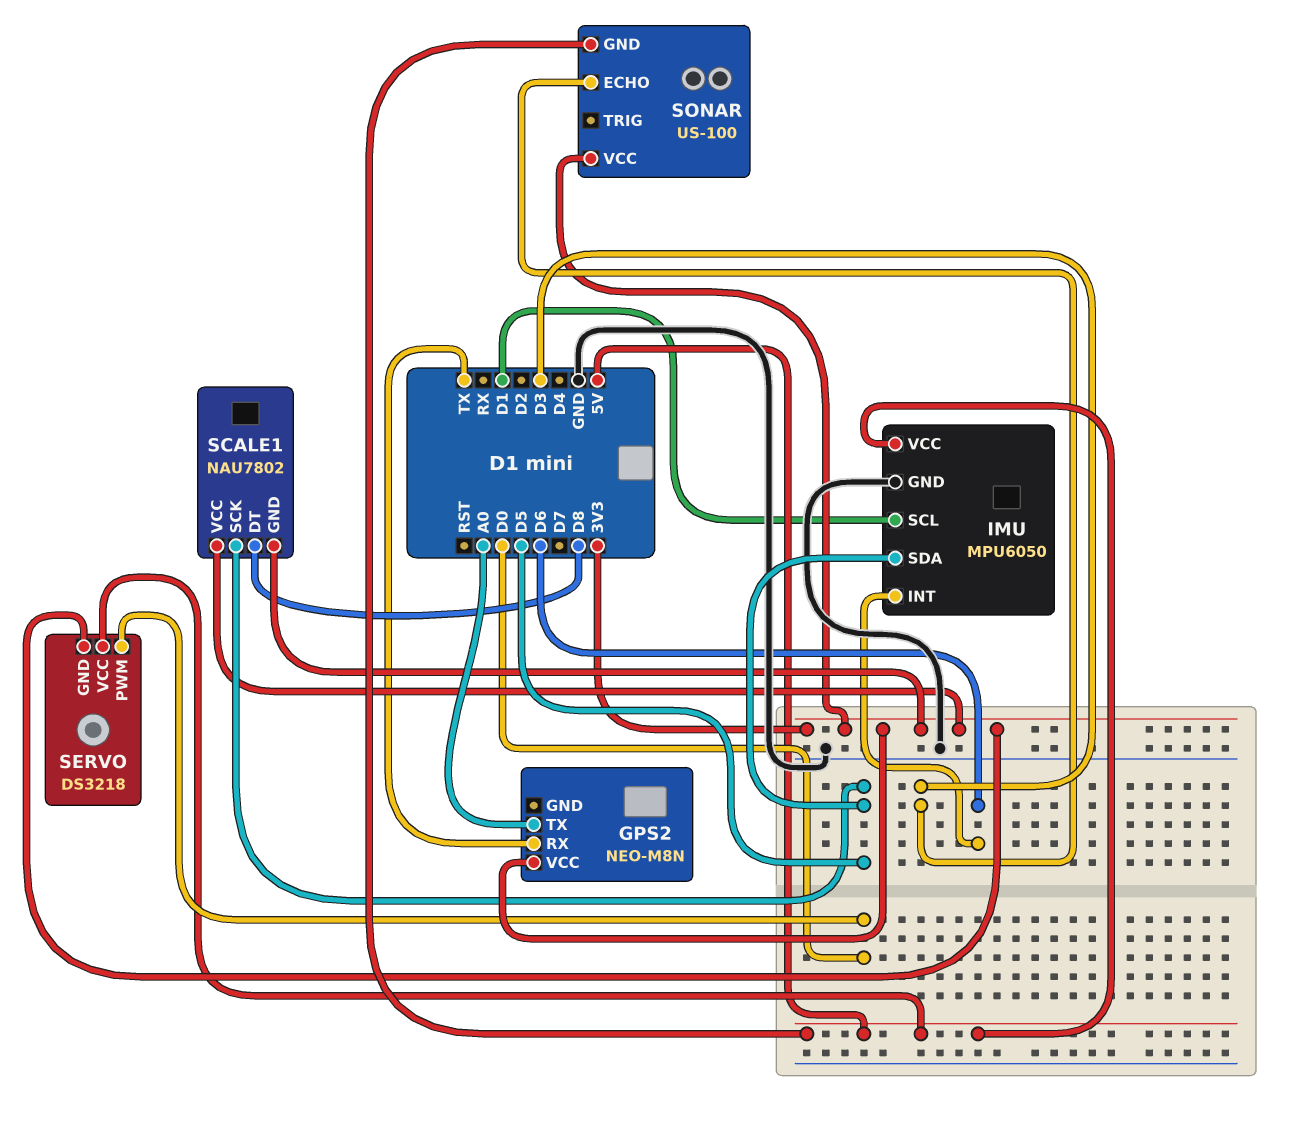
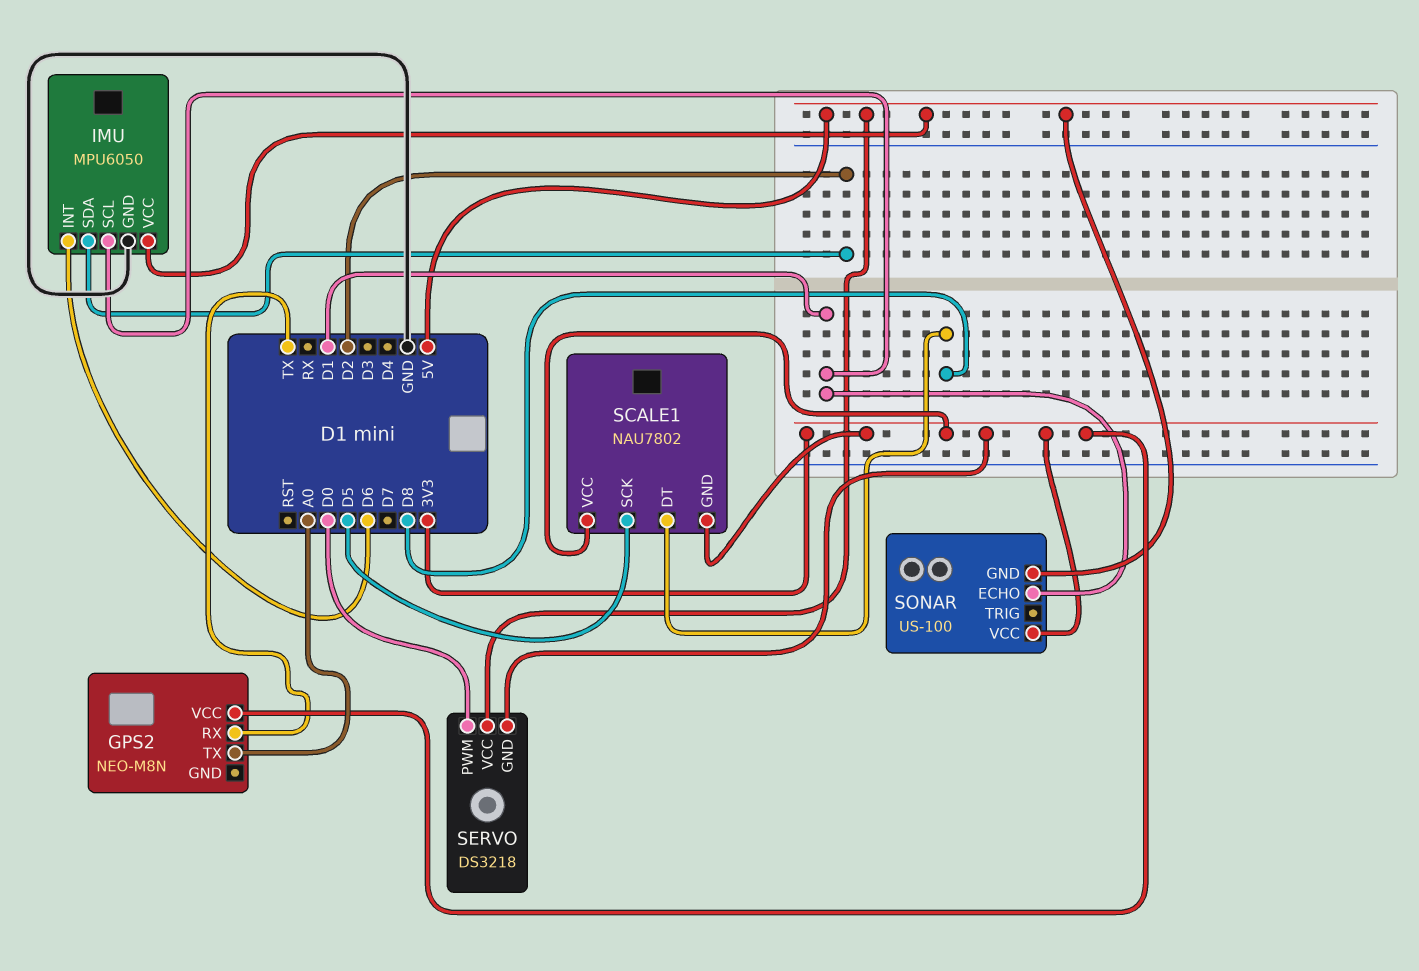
IMU pin SDA: D5 -> D2
SONAR pin ECHO: D3 -> D1

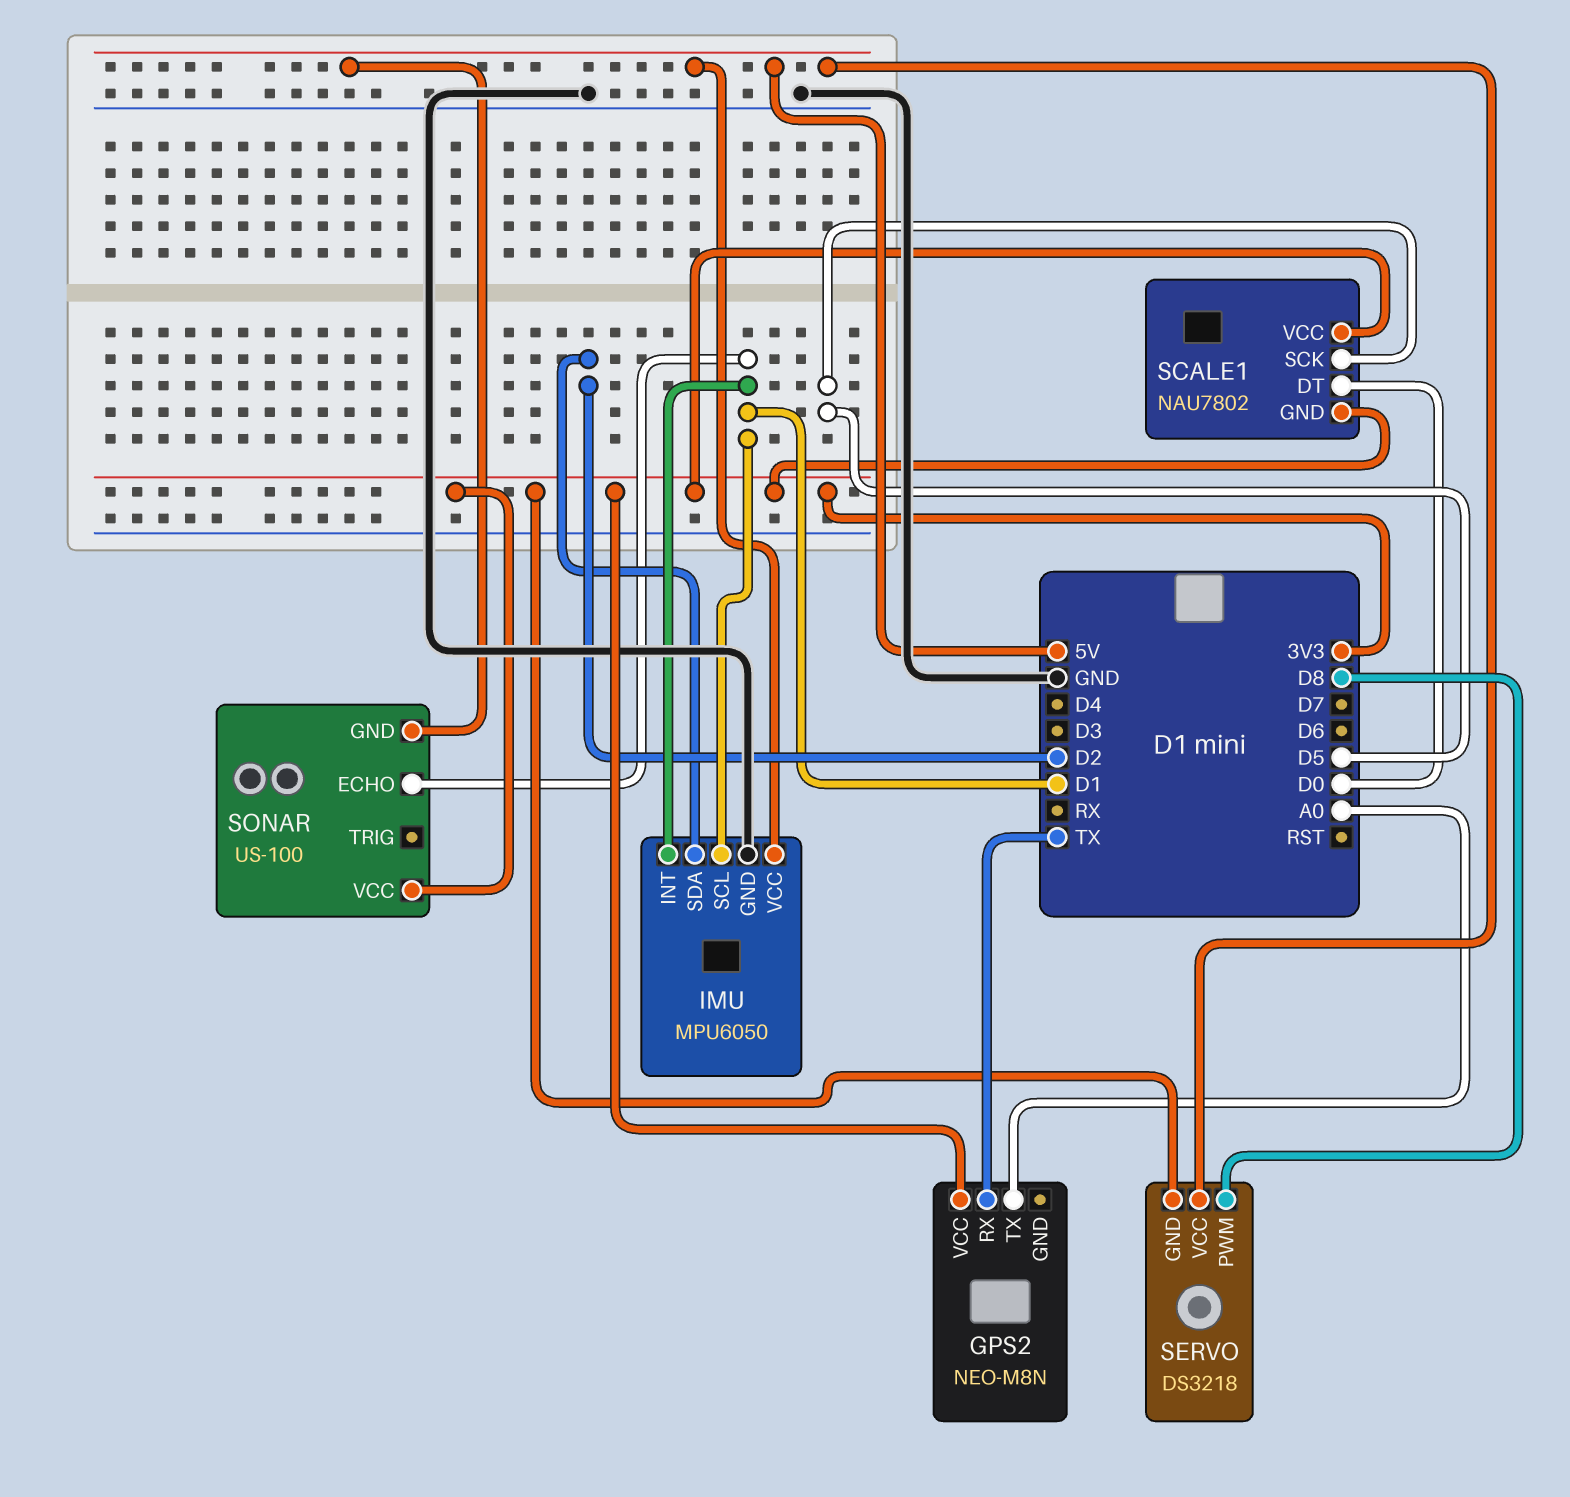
IMU pin INT: D6 -> D1
SCALE1 pin DT: D8 -> D0
SERVO pin PWM: D0 -> D8

